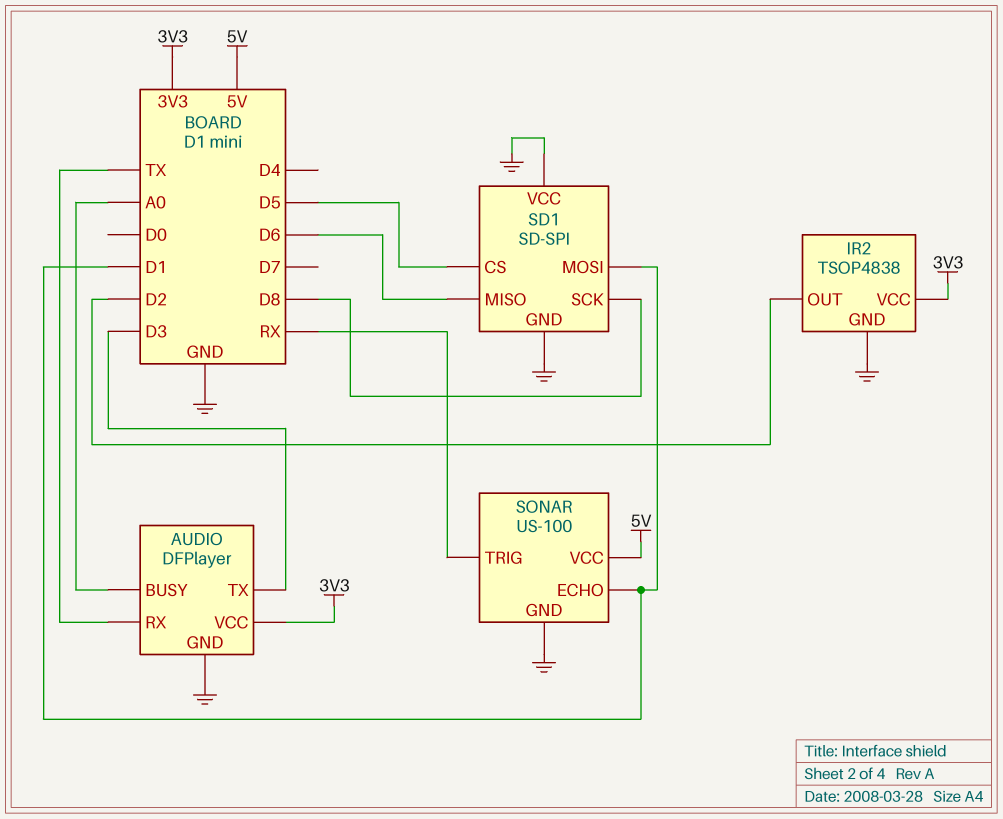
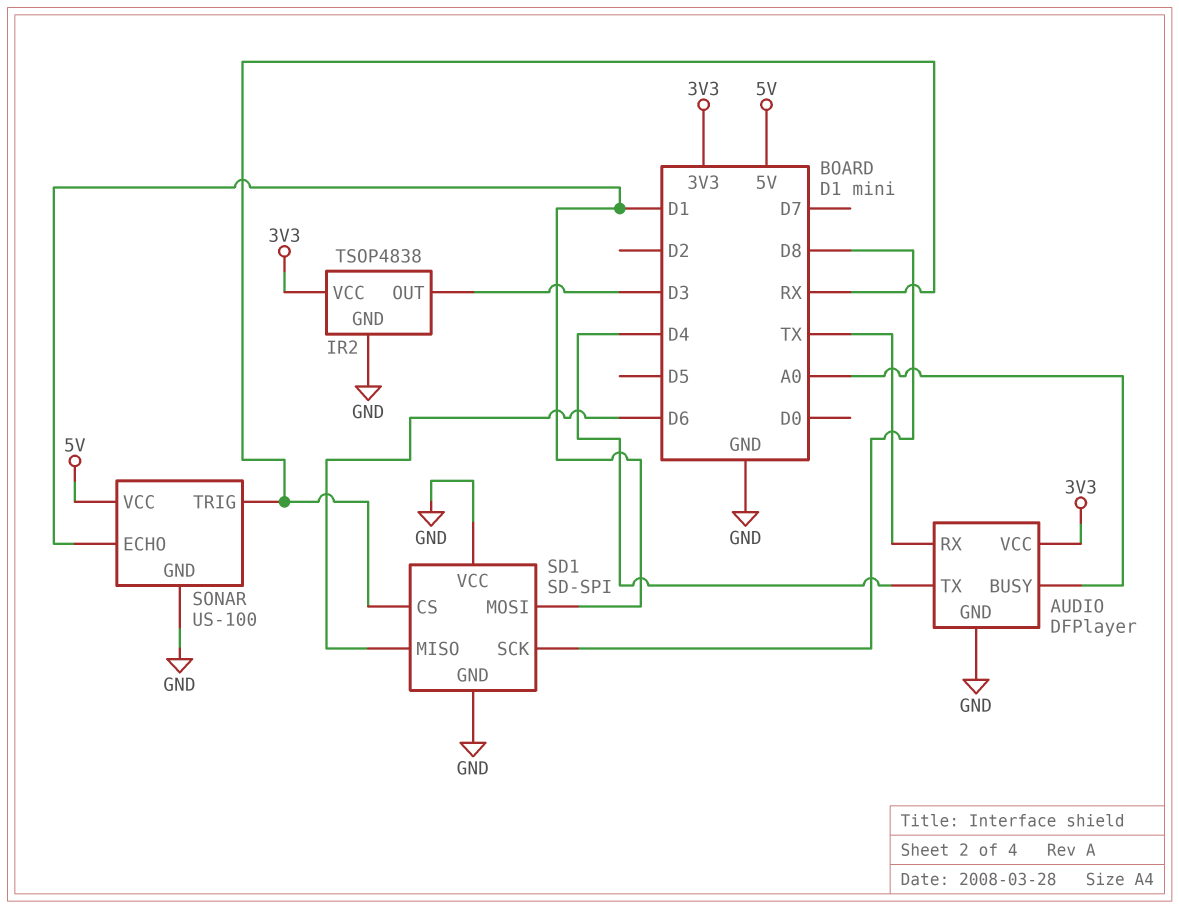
AUDIO pin TX: D3 -> D4
IR2 pin OUT: D2 -> D3
SD1 pin CS: D5 -> RX

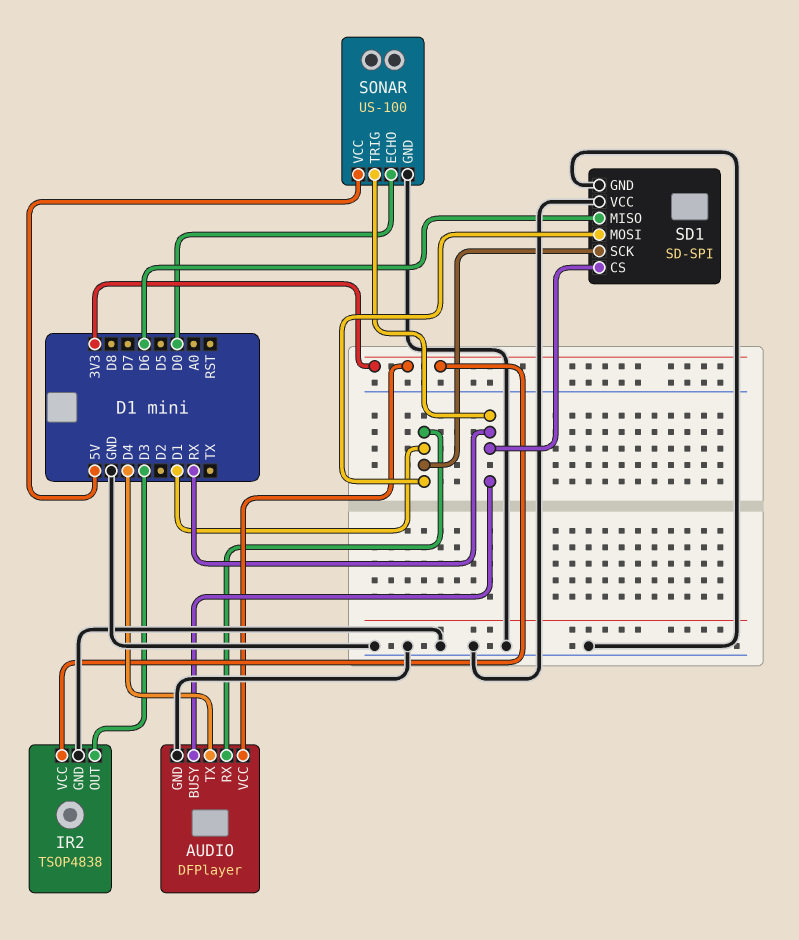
AUDIO pin BUSY: A0 -> RX
AUDIO pin RX: TX -> D1
SD1 pin SCK: D8 -> D1
SONAR pin ECHO: D1 -> D0

